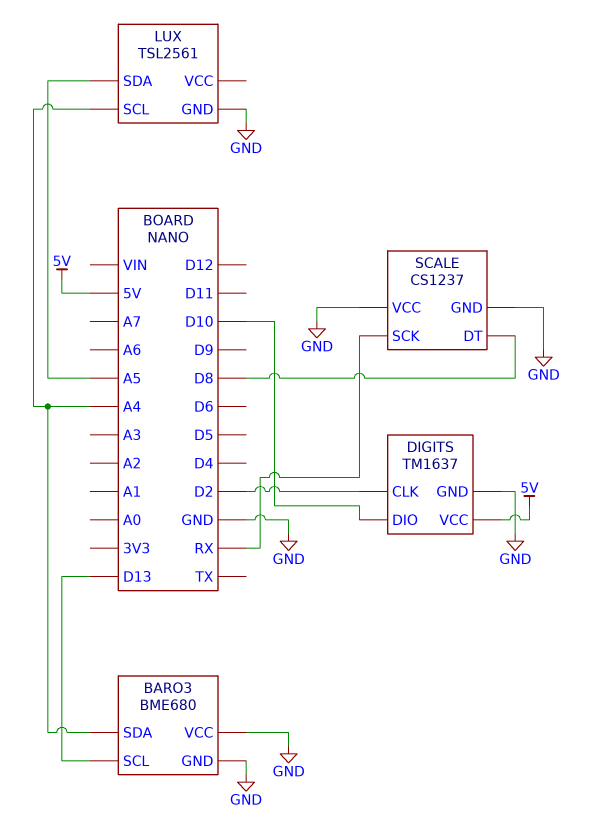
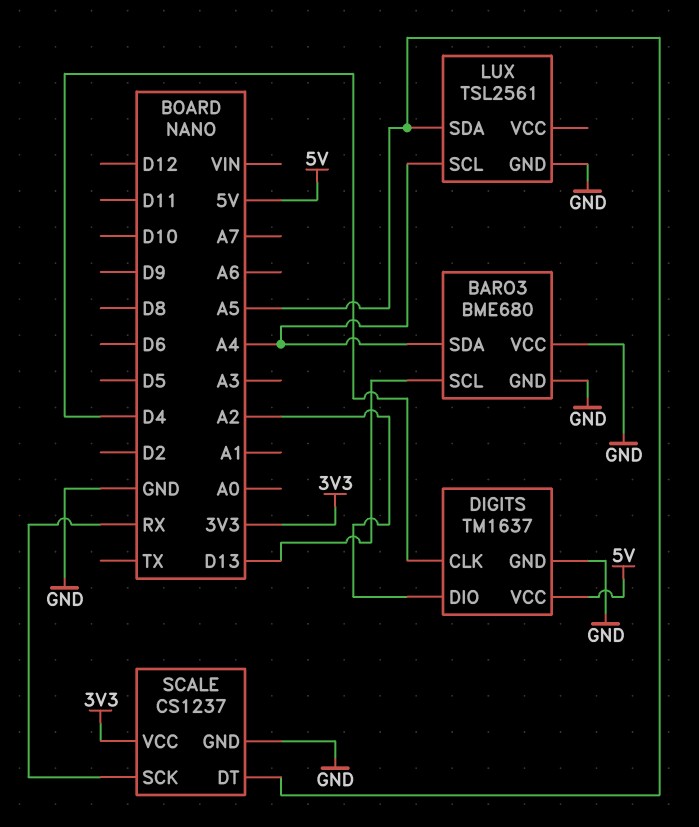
DIGITS pin CLK: D2 -> D4
DIGITS pin DIO: D10 -> A2
SCALE pin DT: D8 -> A5
SCALE pin VCC: GND -> 3V3

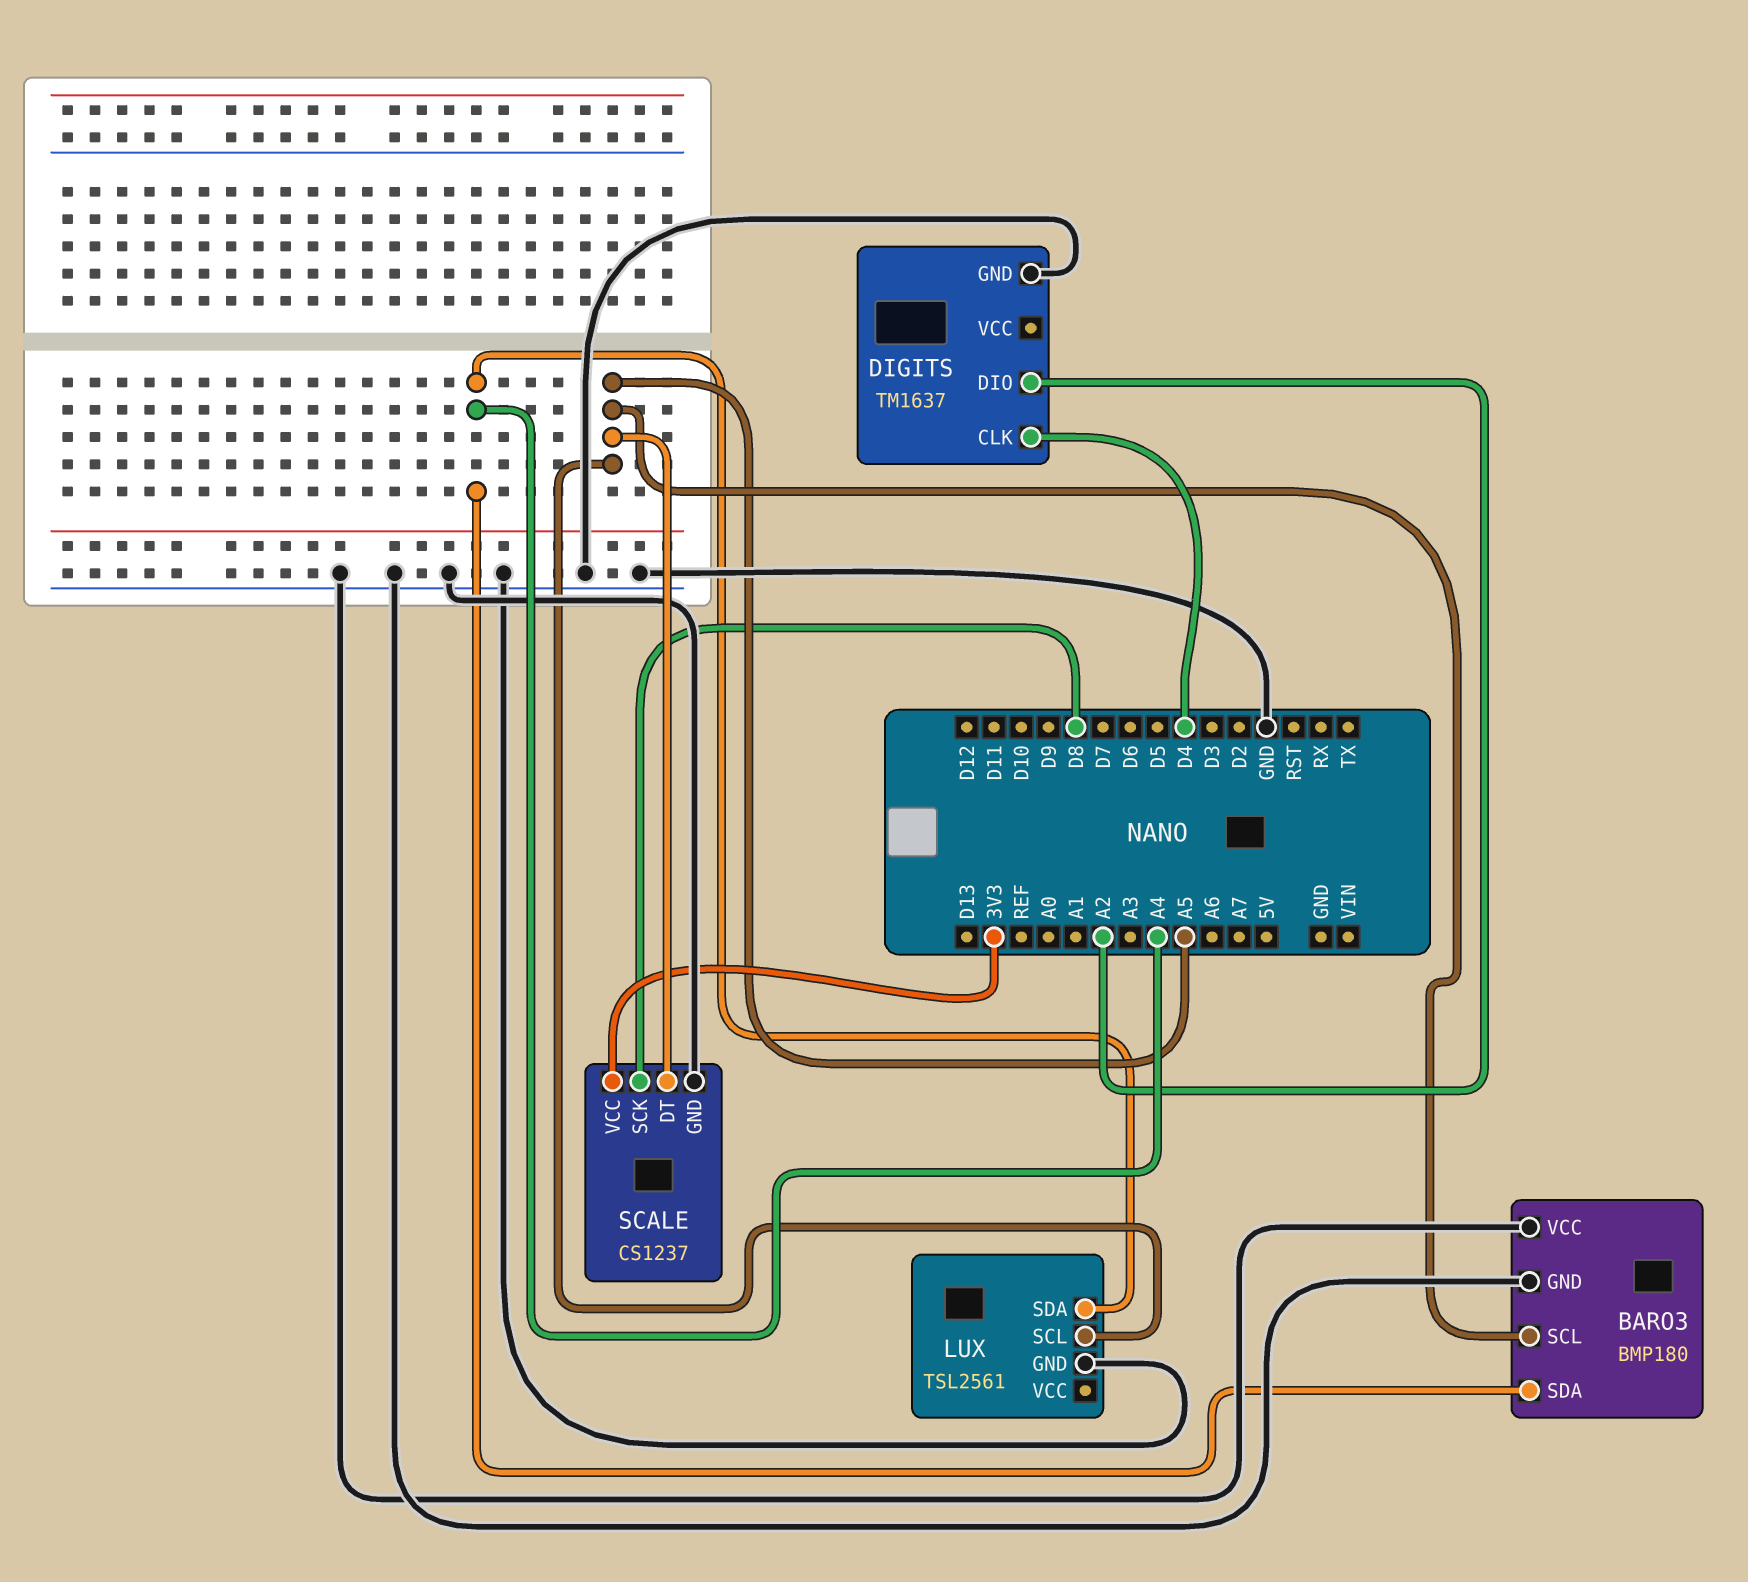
BARO3: BME680 -> BMP180
BARO3 pin SCL: D13 -> A5
DIGITS pin VCC: 5V -> none
LUX pin SCL: A4 -> A5
LUX pin SDA: A5 -> A4
SCALE pin SCK: RX -> D8

